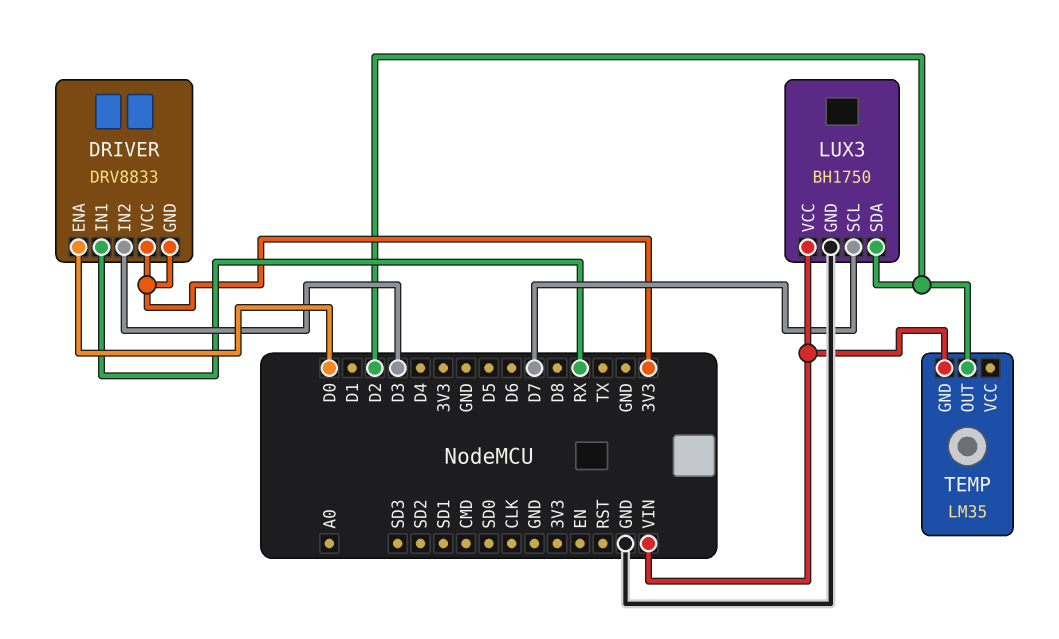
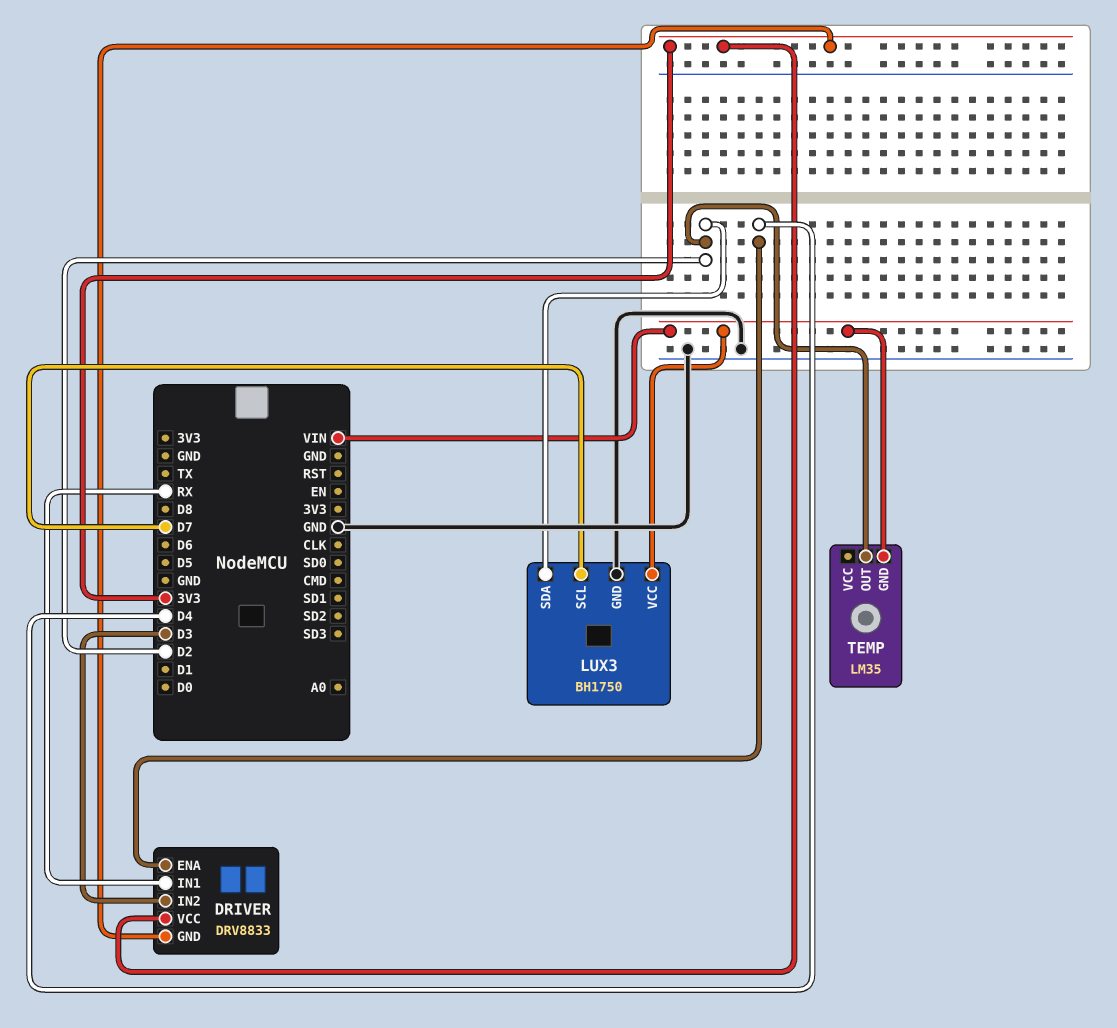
DRIVER pin ENA: D0 -> D4

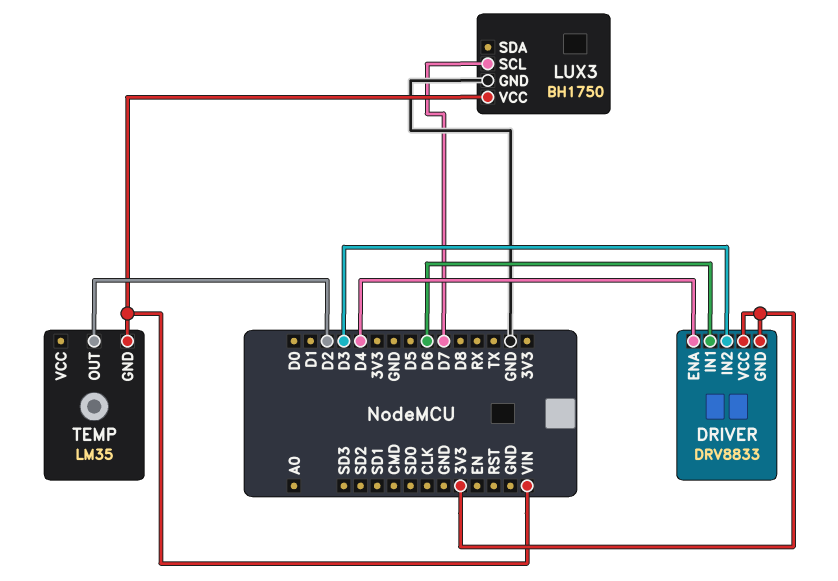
DRIVER pin IN1: RX -> D6
LUX3 pin SDA: D2 -> none

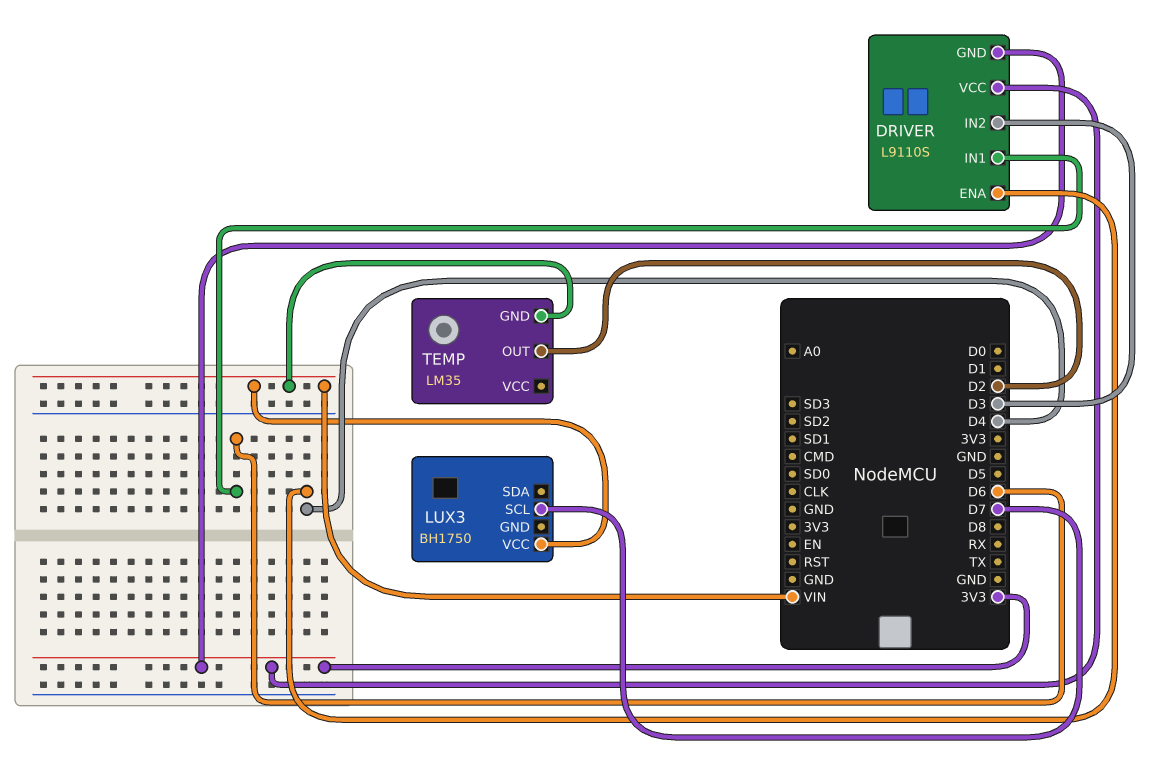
DRIVER: DRV8833 -> L9110S
LUX3 pin GND: GND -> none

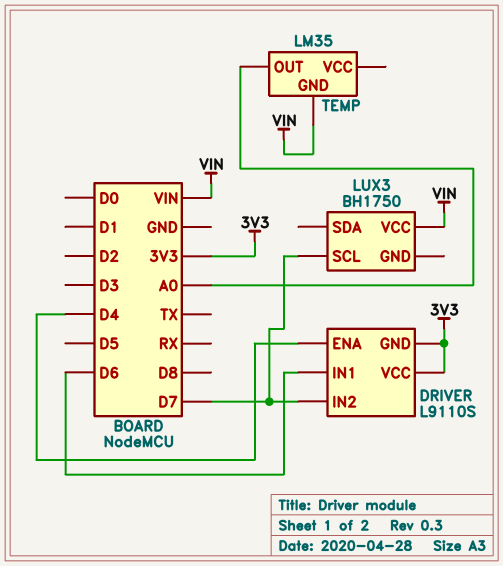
DRIVER pin IN2: D3 -> D7
TEMP pin OUT: D2 -> A0

